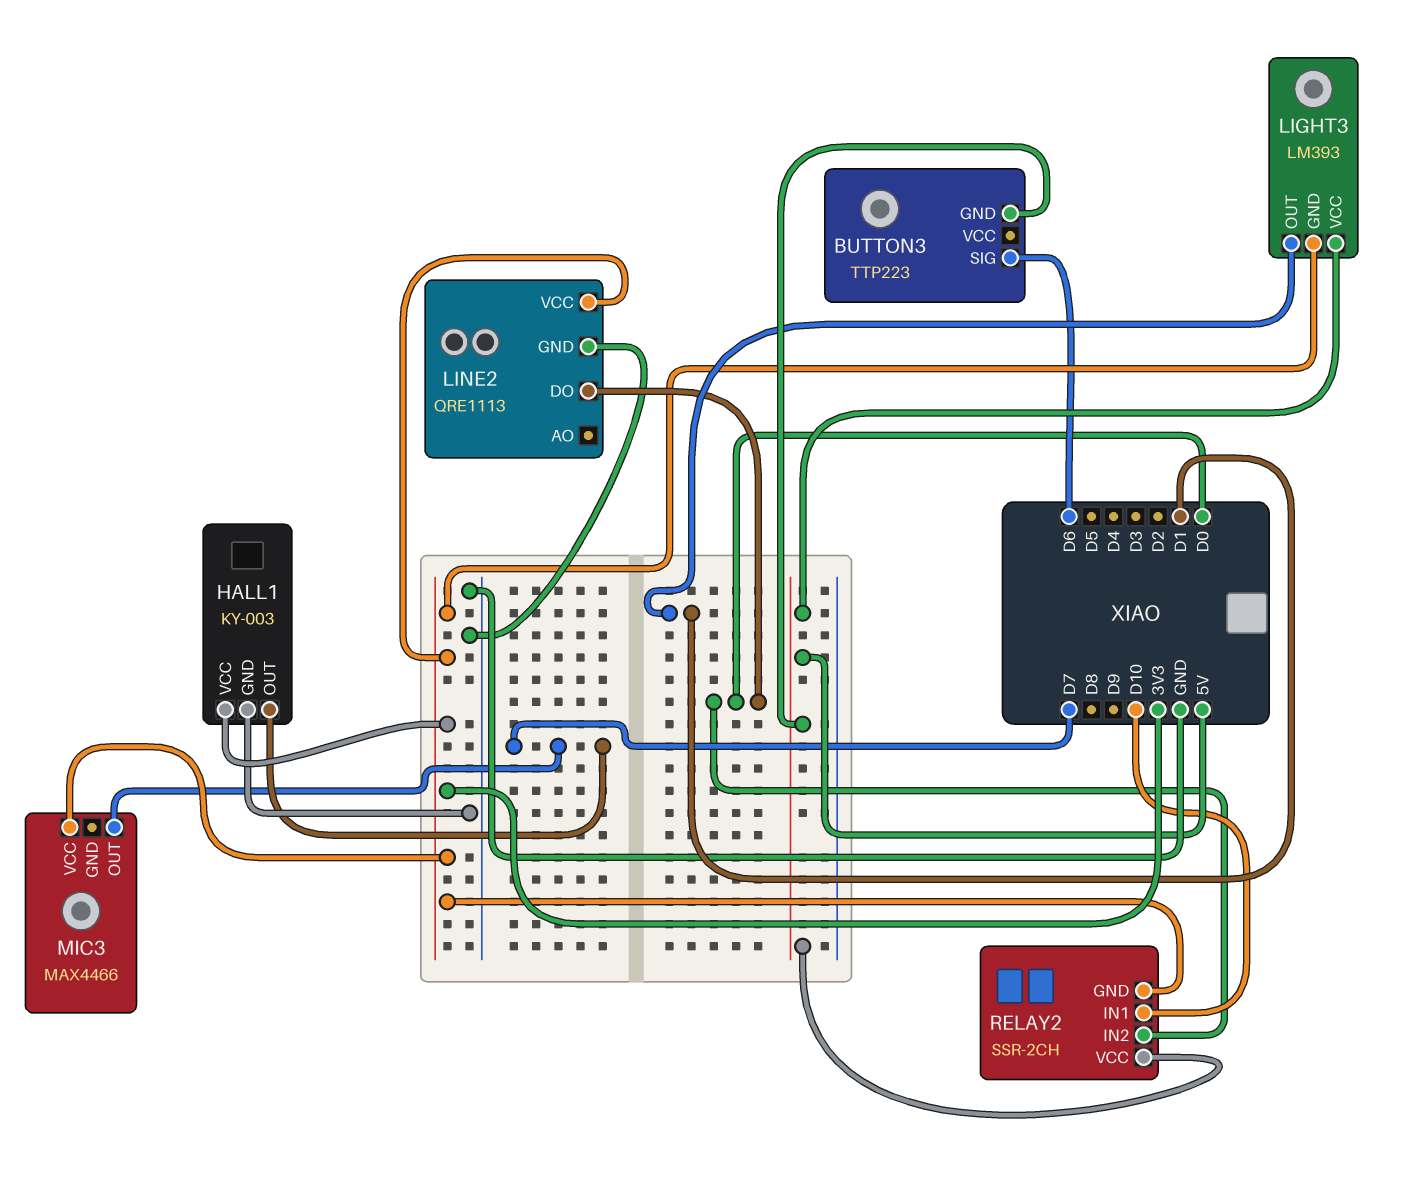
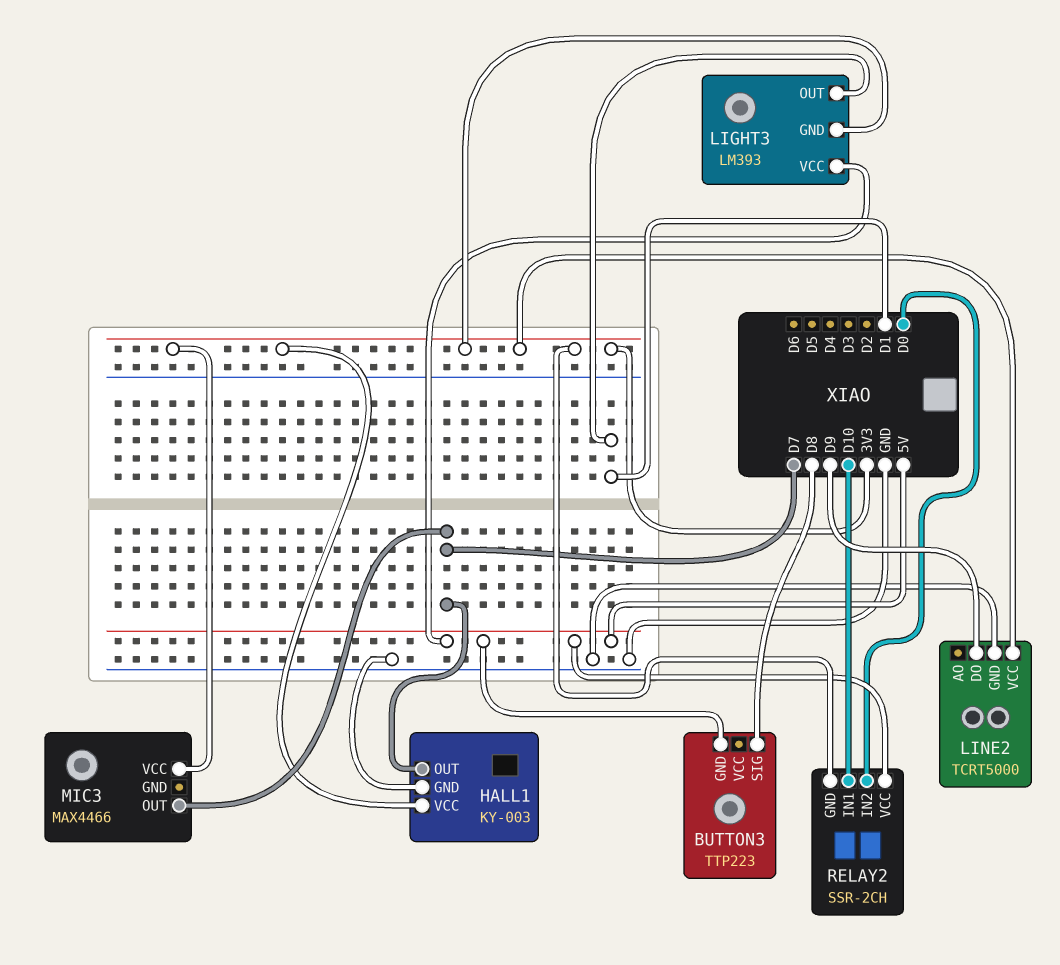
BUTTON3 pin SIG: D6 -> D8
LINE2: QRE1113 -> TCRT5000
LINE2 pin DO: D0 -> D9

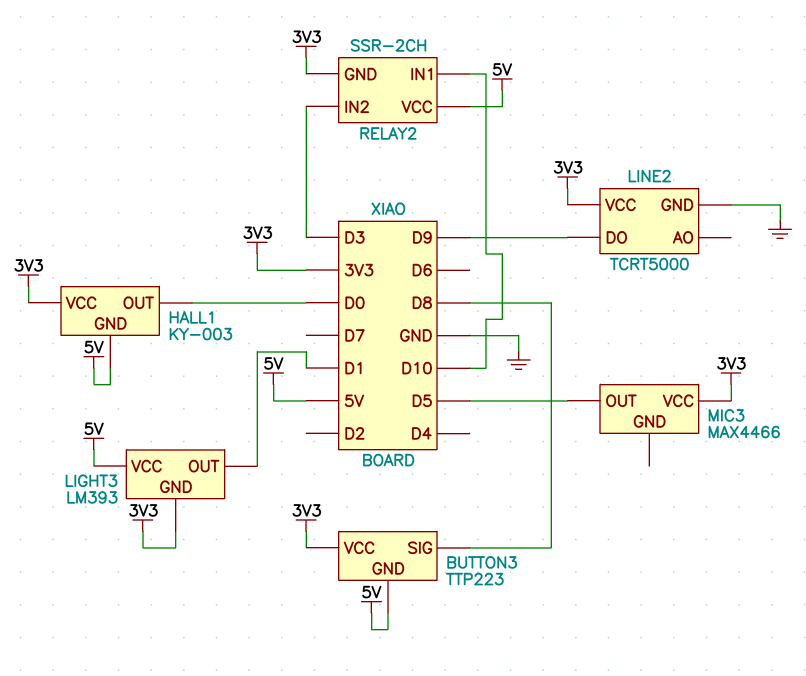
BUTTON3 pin VCC: none -> 3V3
HALL1 pin GND: GND -> 5V
HALL1 pin OUT: D7 -> D0
MIC3 pin OUT: D7 -> D5
RELAY2 pin IN2: D0 -> D3

